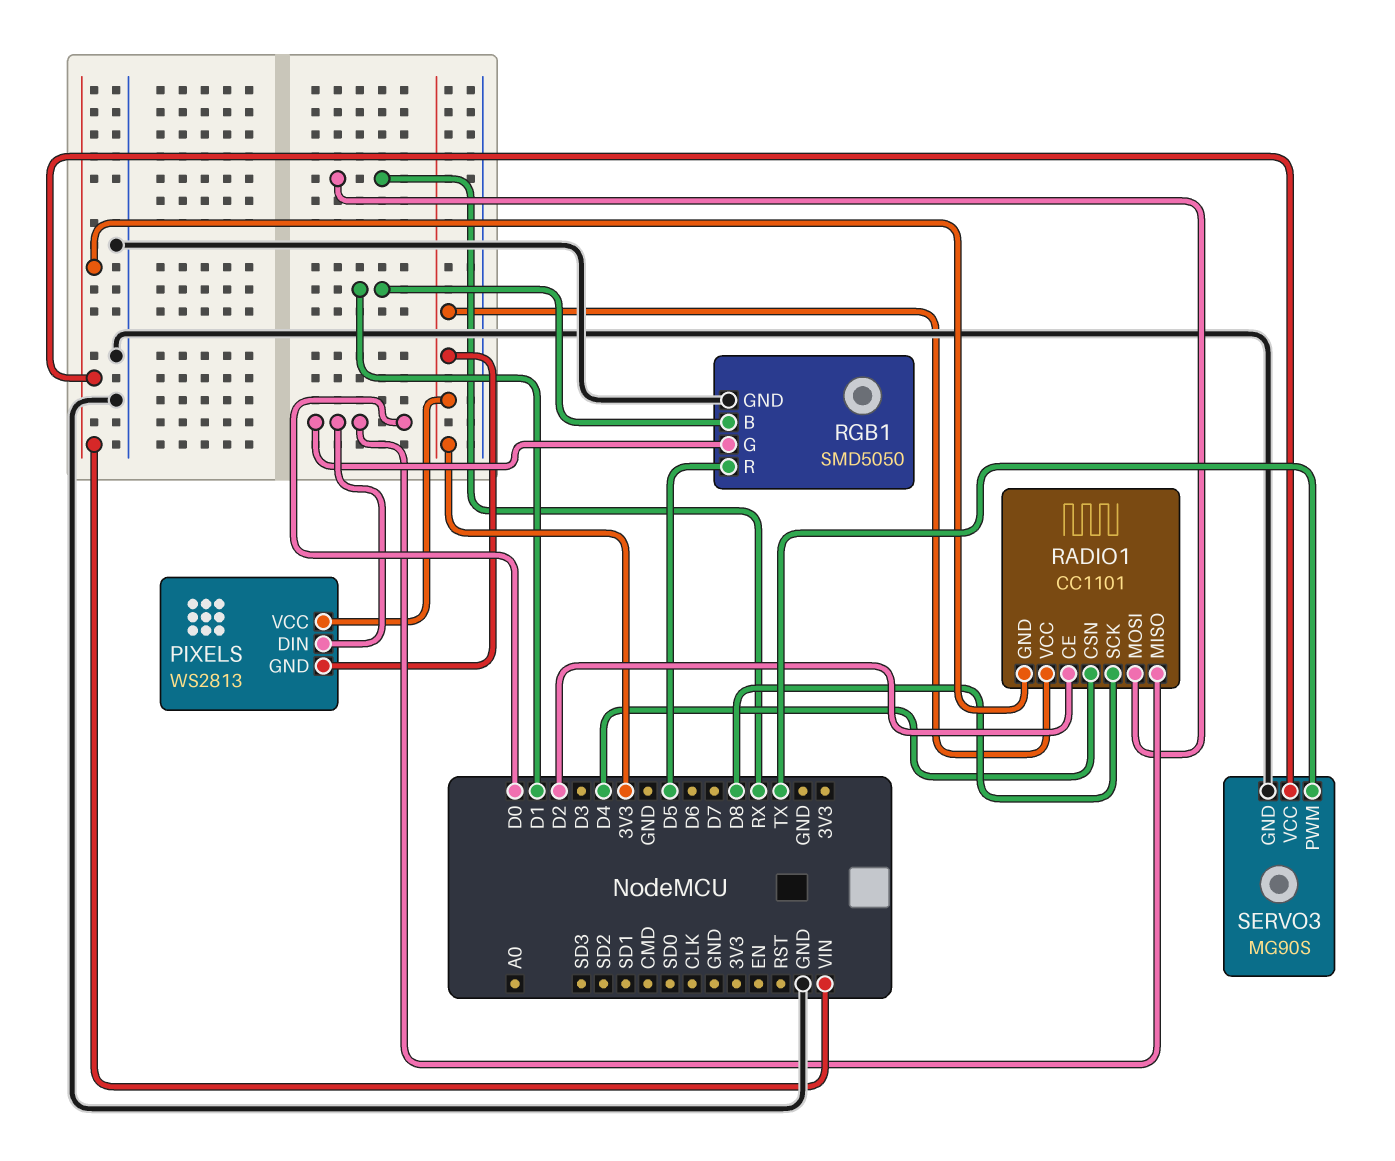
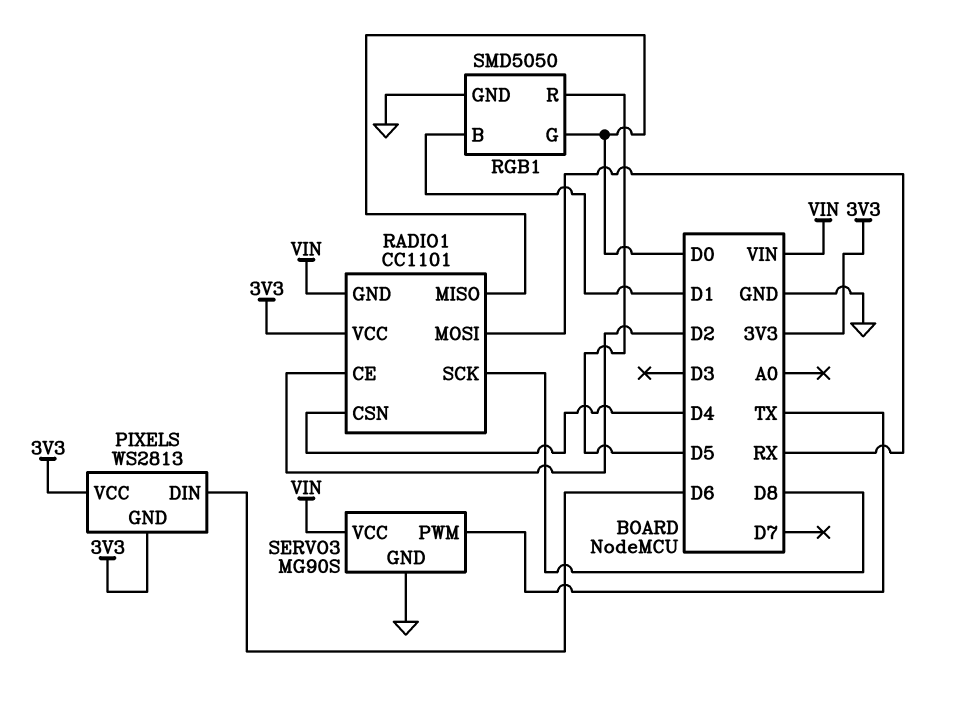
PIXELS pin DIN: D0 -> D6

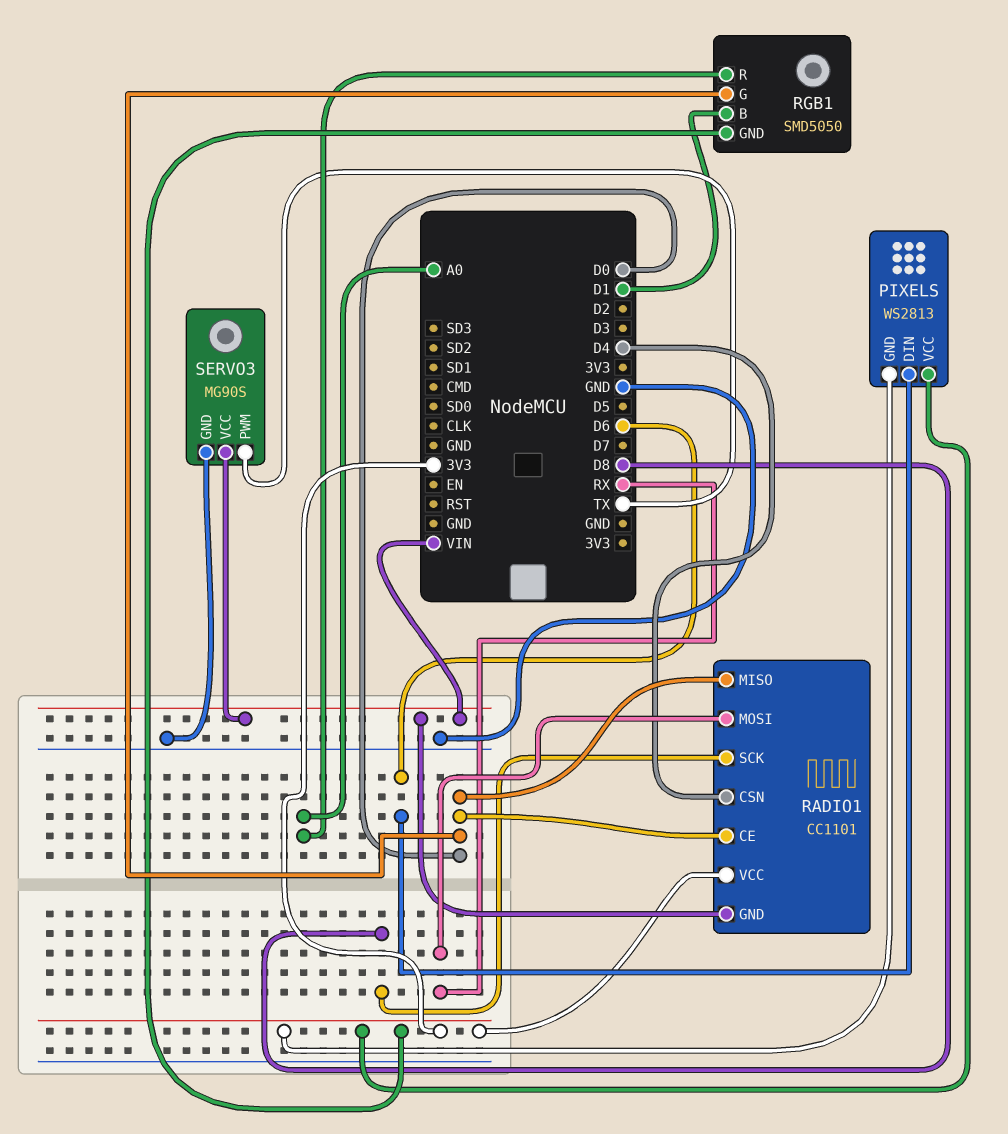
RADIO1 pin CE: D2 -> D0
RGB1 pin GND: GND -> 3V3
RGB1 pin R: D5 -> A0

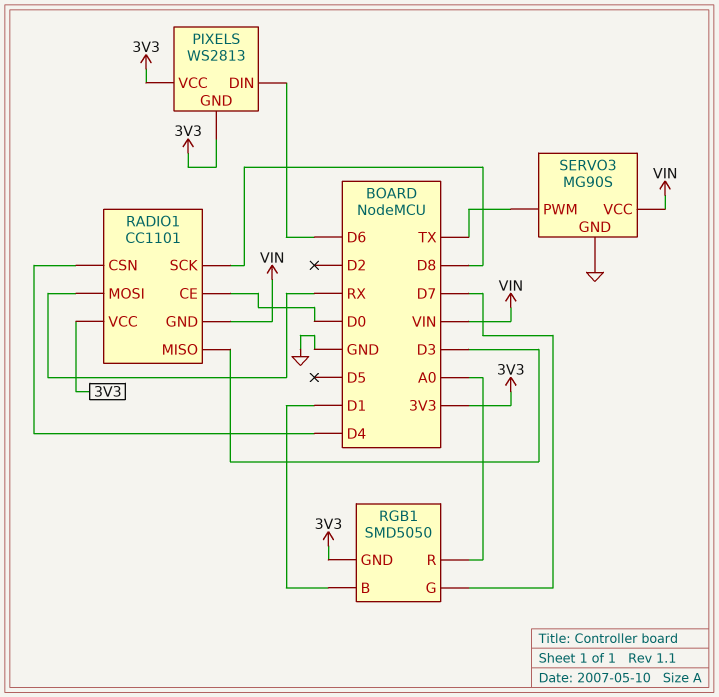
RADIO1 pin MISO: D0 -> D3
RGB1 pin G: D0 -> D7

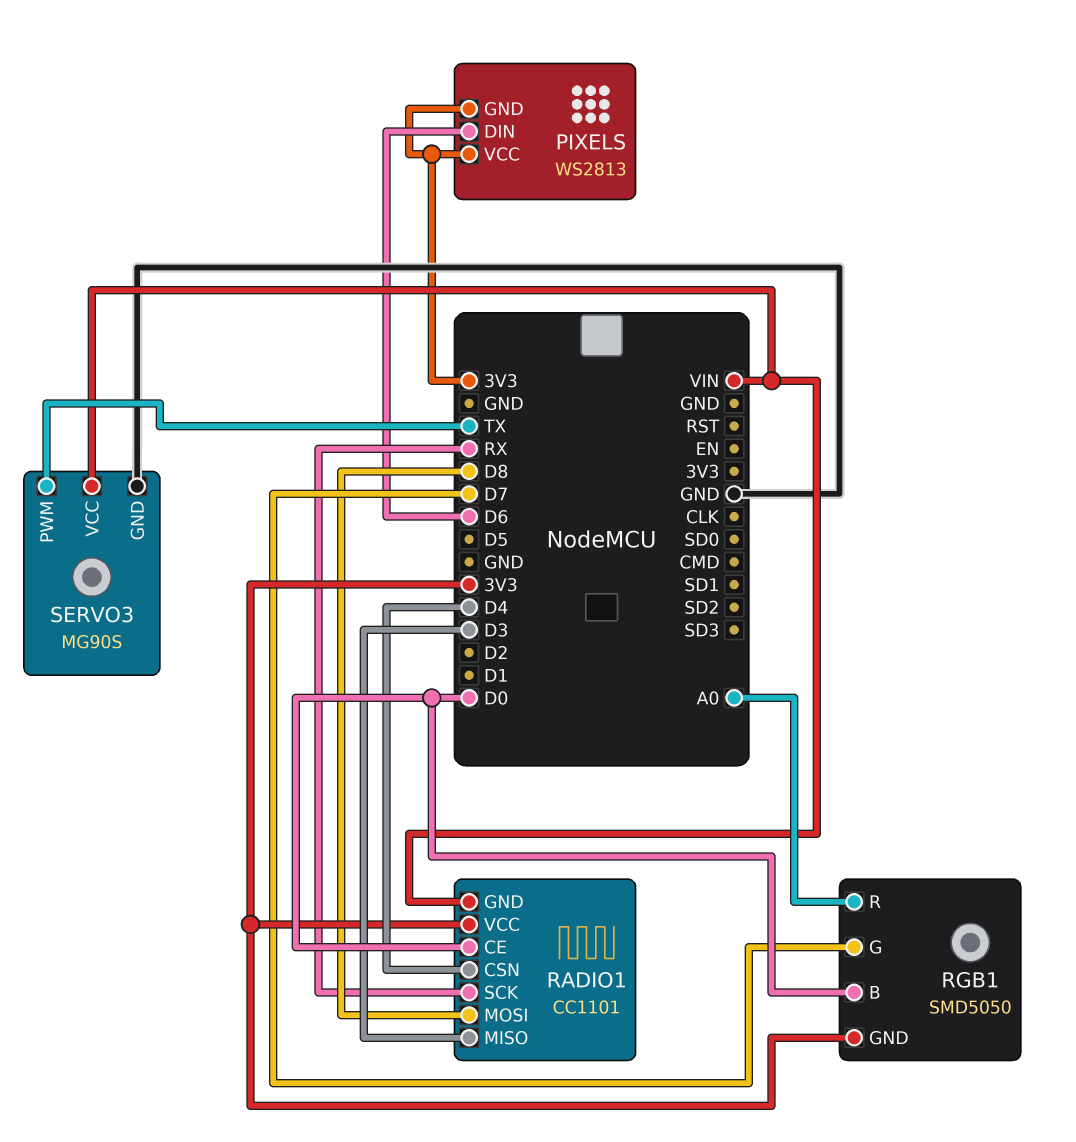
RADIO1 pin MOSI: RX -> D8
RADIO1 pin SCK: D8 -> RX
RGB1 pin B: D1 -> D0

